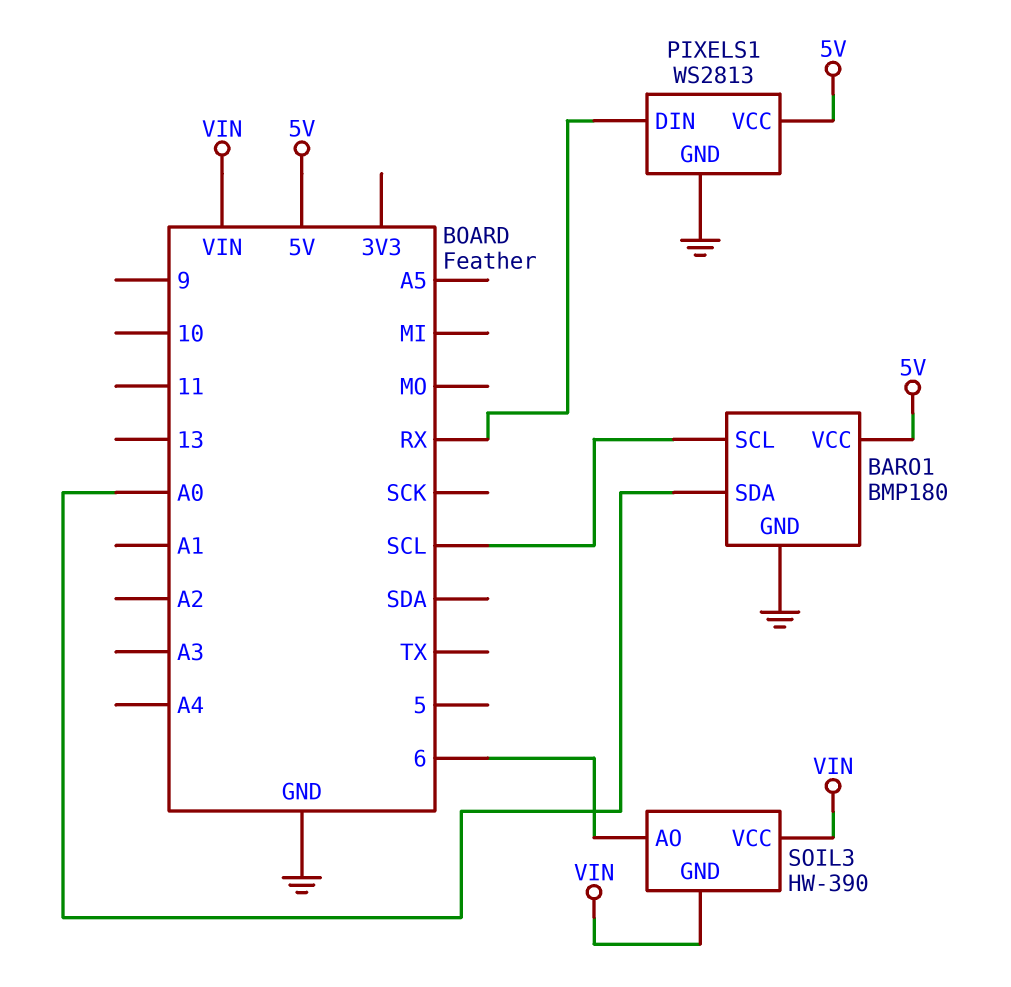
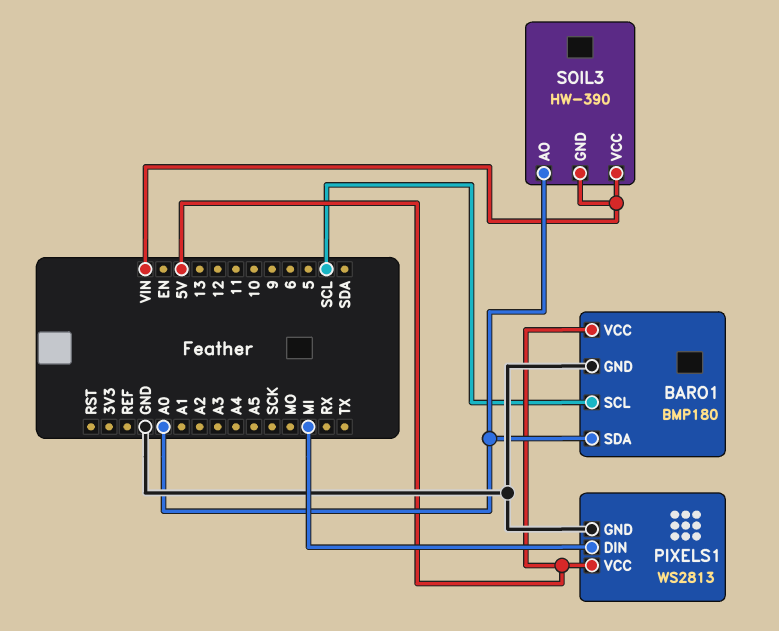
PIXELS1 pin DIN: RX -> MI
SOIL3 pin AO: 6 -> A0

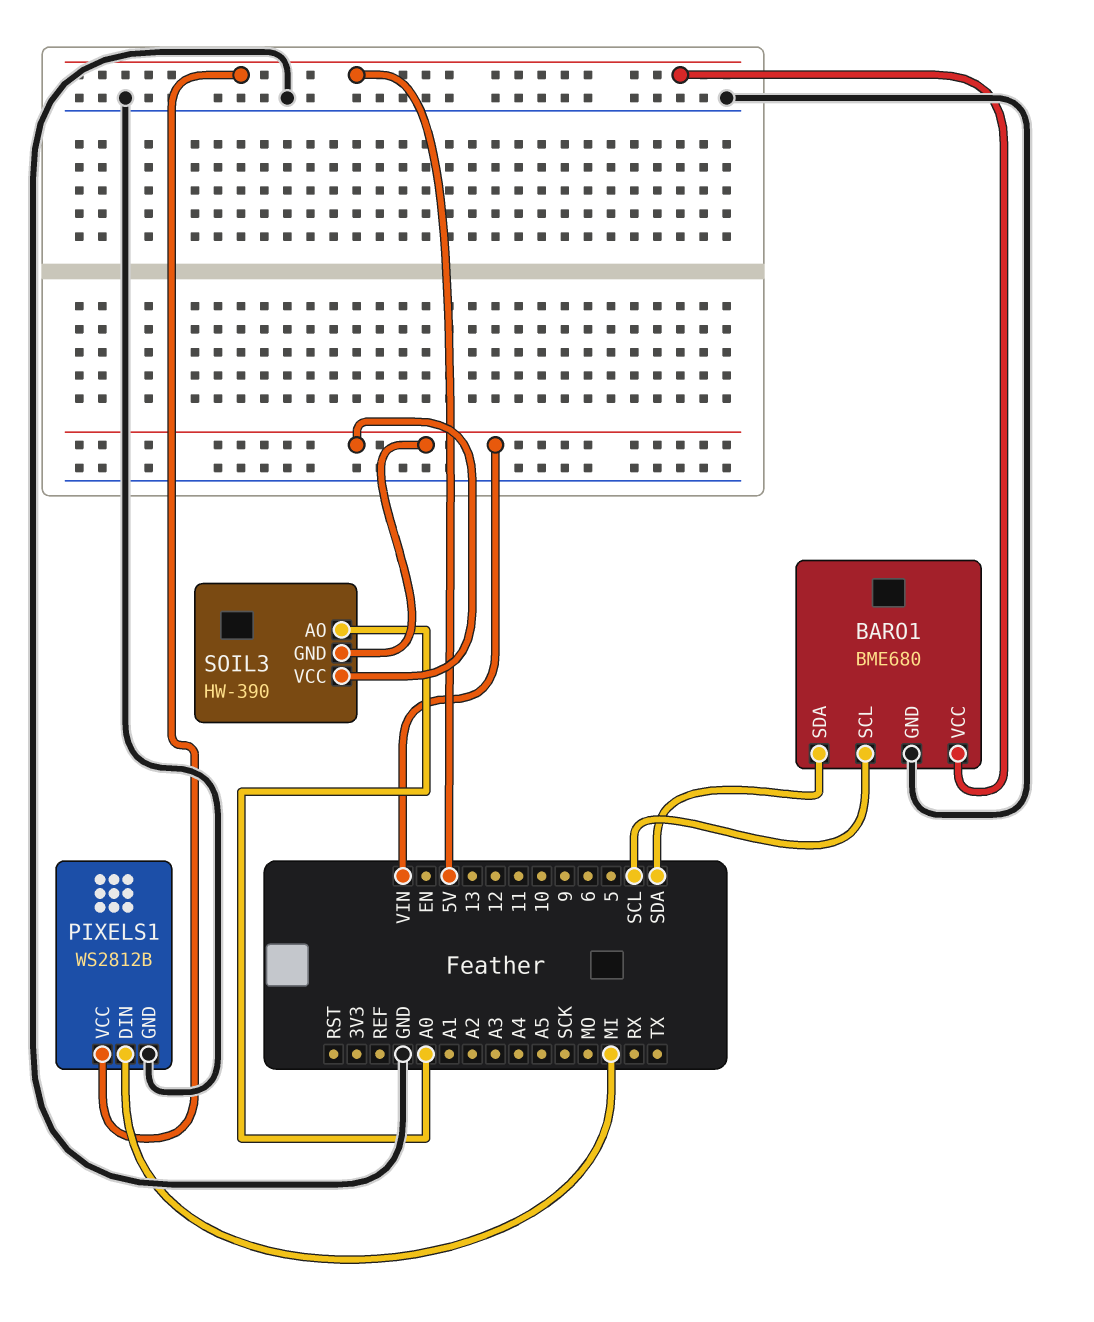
BARO1: BMP180 -> BME680
BARO1 pin SDA: A0 -> SDA
PIXELS1: WS2813 -> WS2812B

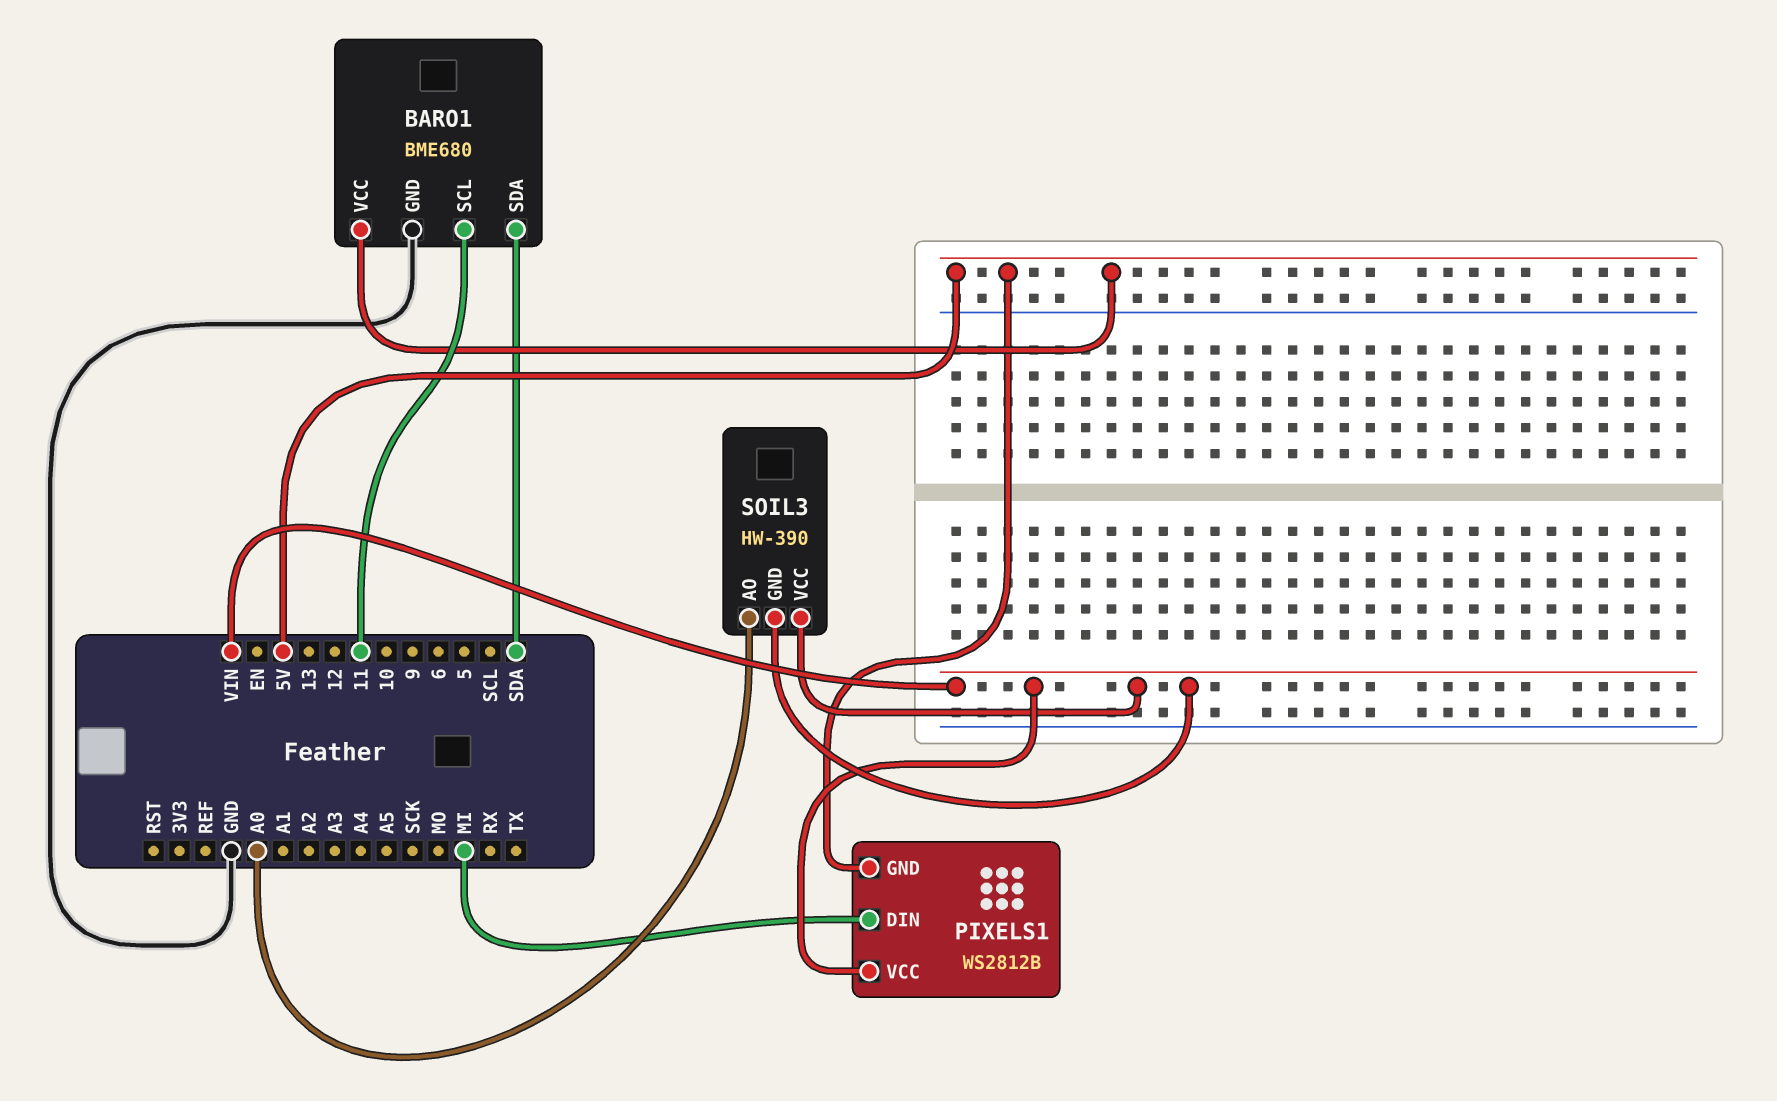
BARO1 pin SCL: SCL -> 11
PIXELS1 pin GND: GND -> 5V
PIXELS1 pin VCC: 5V -> VIN

